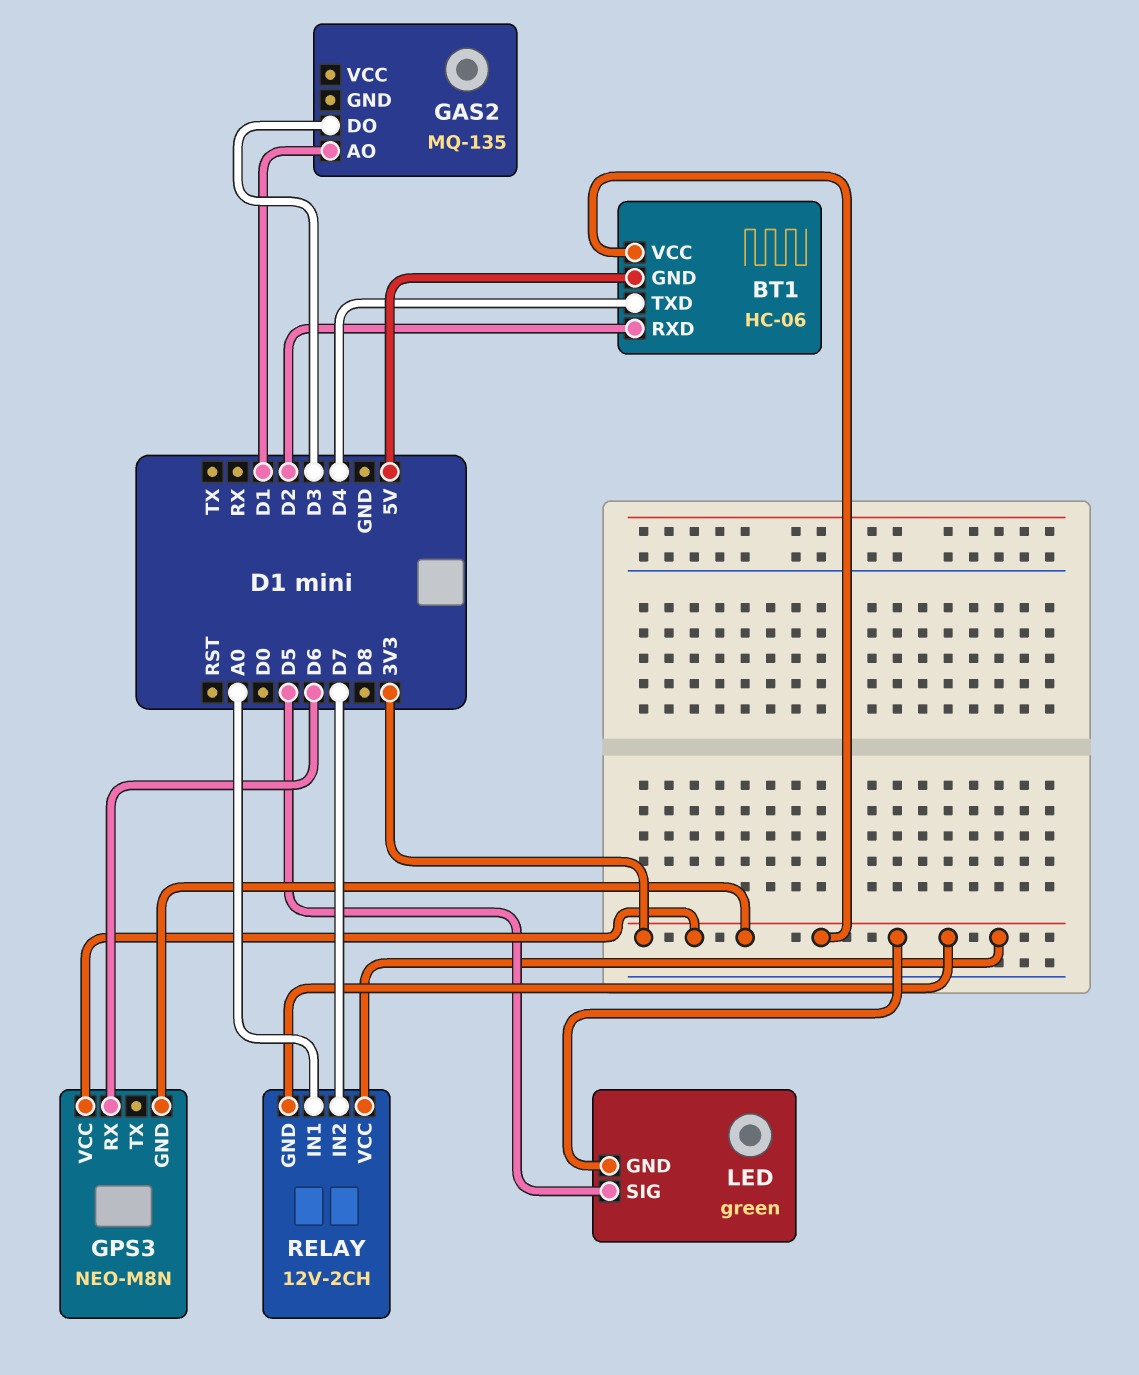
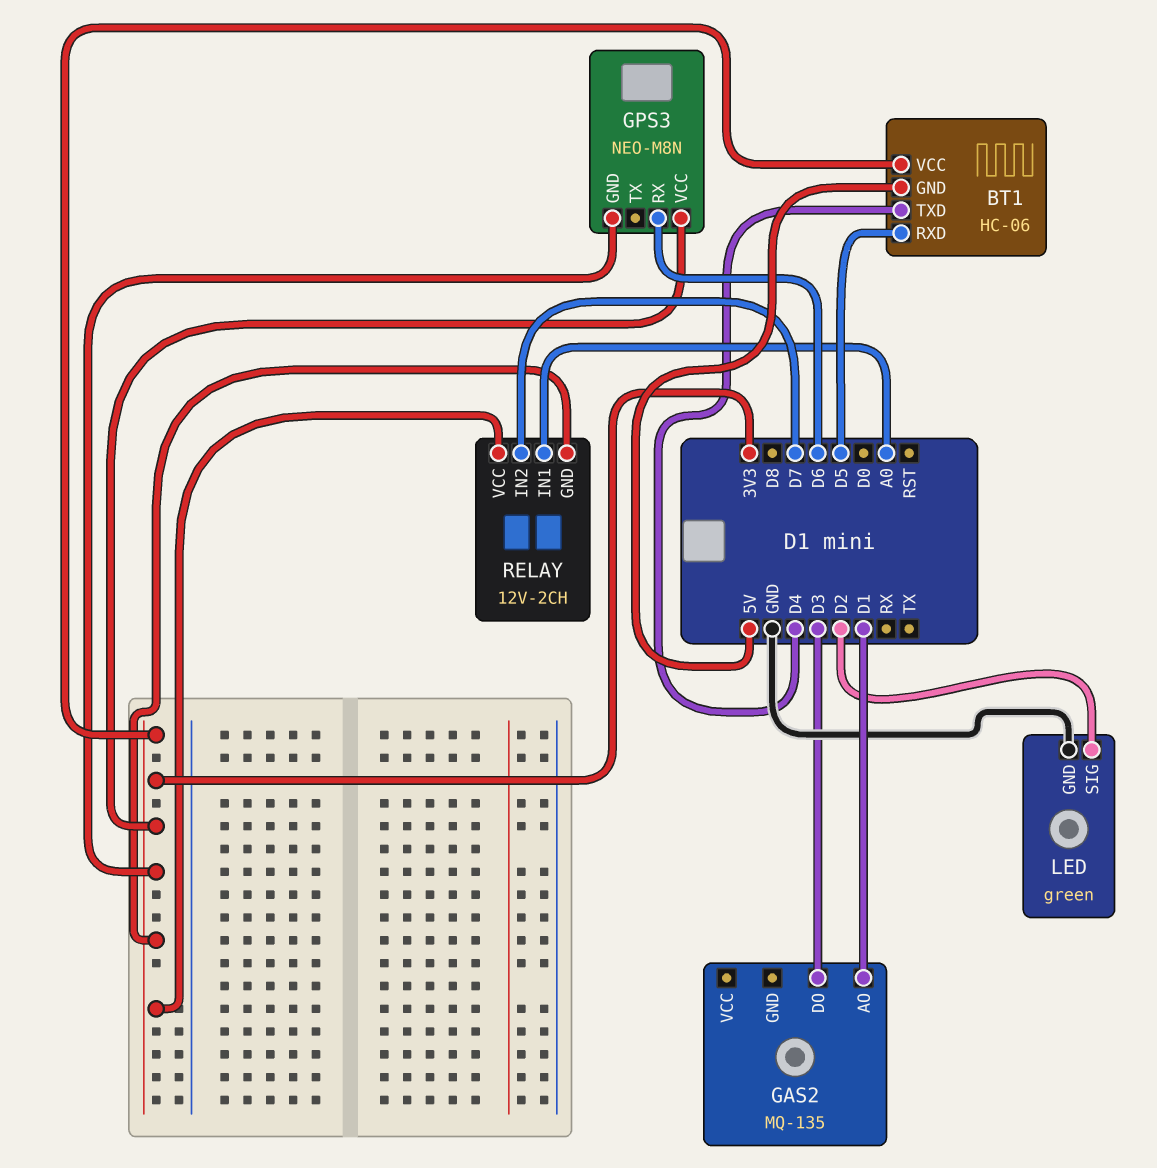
BT1 pin RXD: D2 -> D5
LED pin GND: 3V3 -> GND
LED pin SIG: D5 -> D2

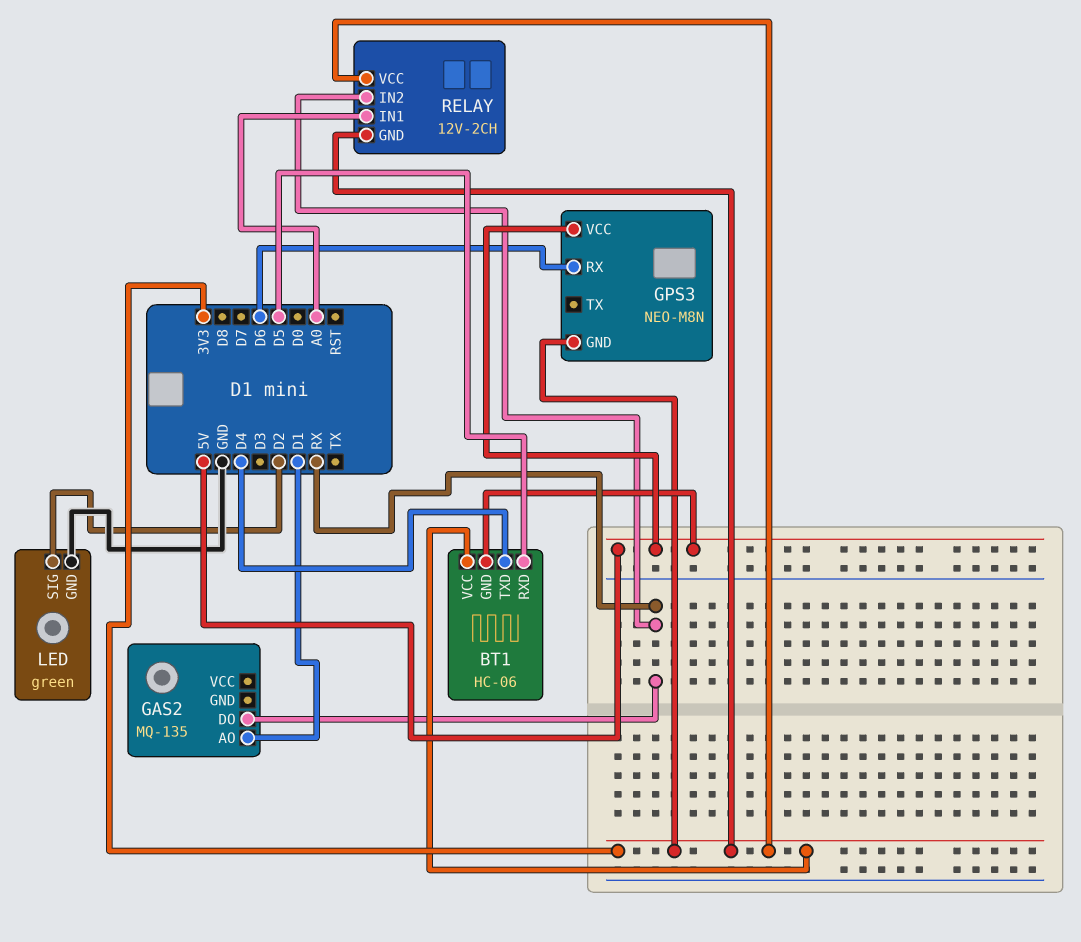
GAS2 pin DO: D3 -> RX
GPS3 pin VCC: 3V3 -> 5V
RELAY pin IN2: D7 -> RX

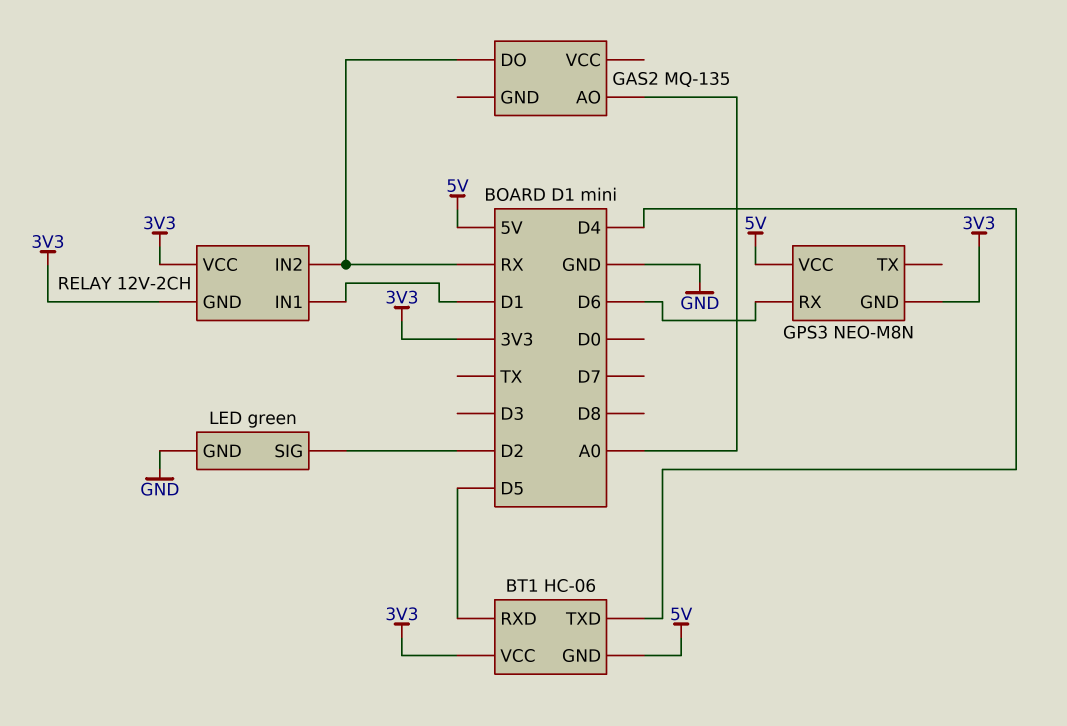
GAS2 pin AO: D1 -> A0
RELAY pin IN1: A0 -> D1

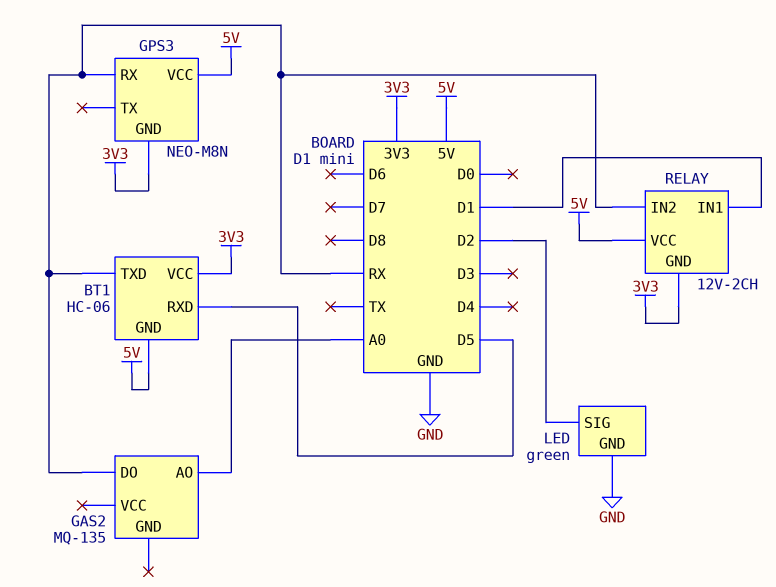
BT1 pin TXD: D4 -> RX
GPS3 pin RX: D6 -> RX
RELAY pin VCC: 3V3 -> 5V

